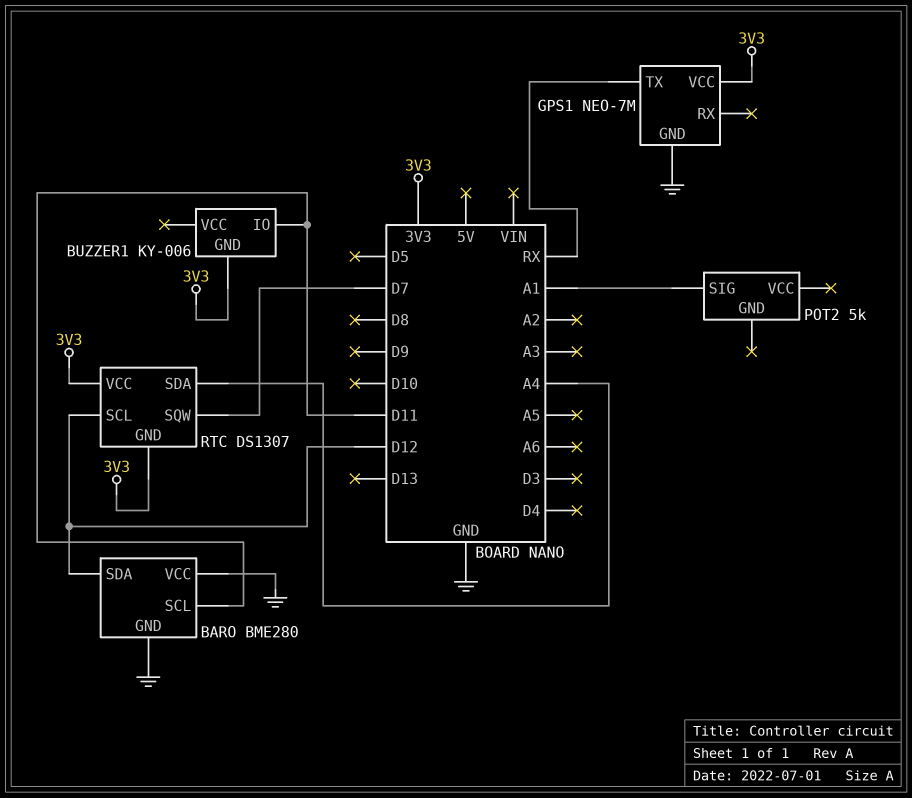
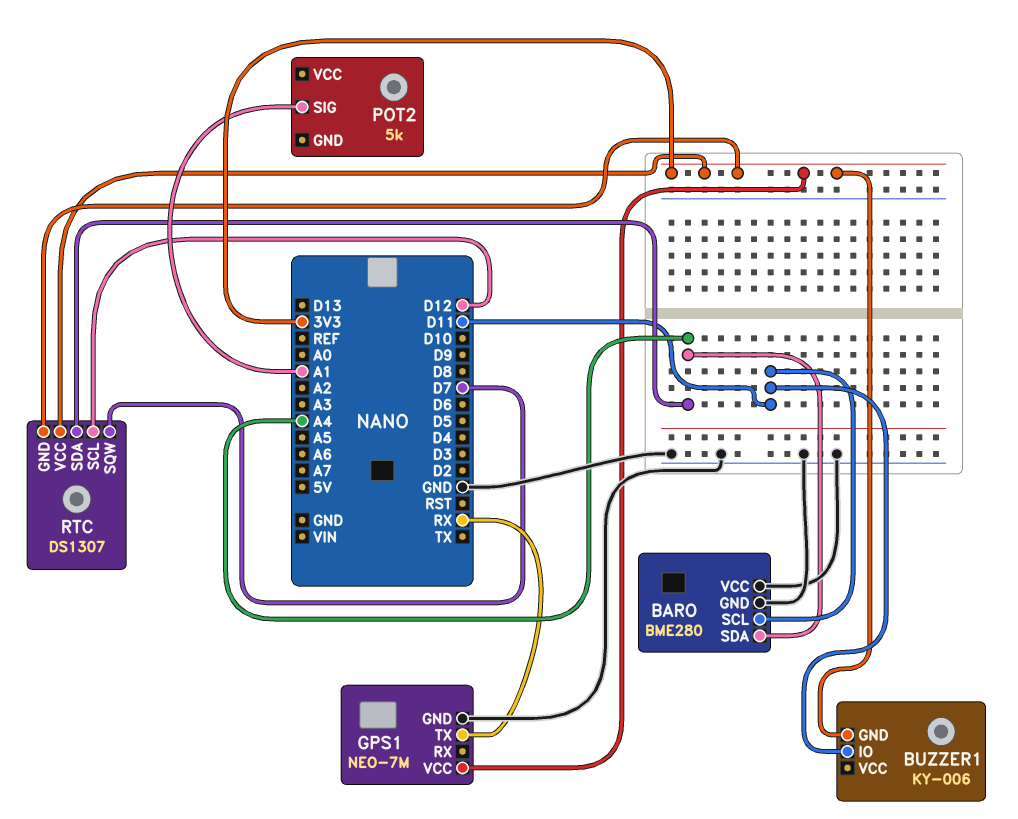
BARO pin SDA: D12 -> A4

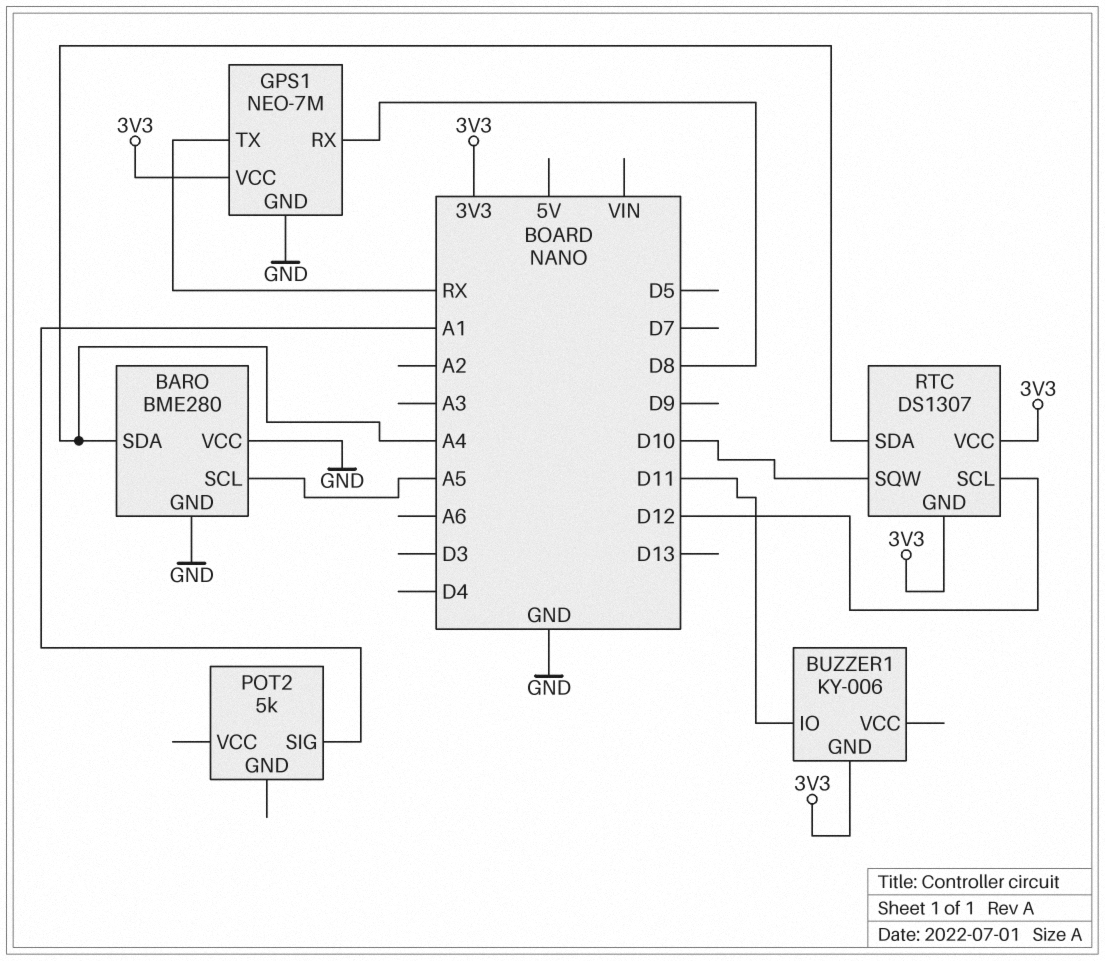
BARO pin SCL: D11 -> A5
GPS1 pin RX: none -> D8
RTC pin SQW: D7 -> D10

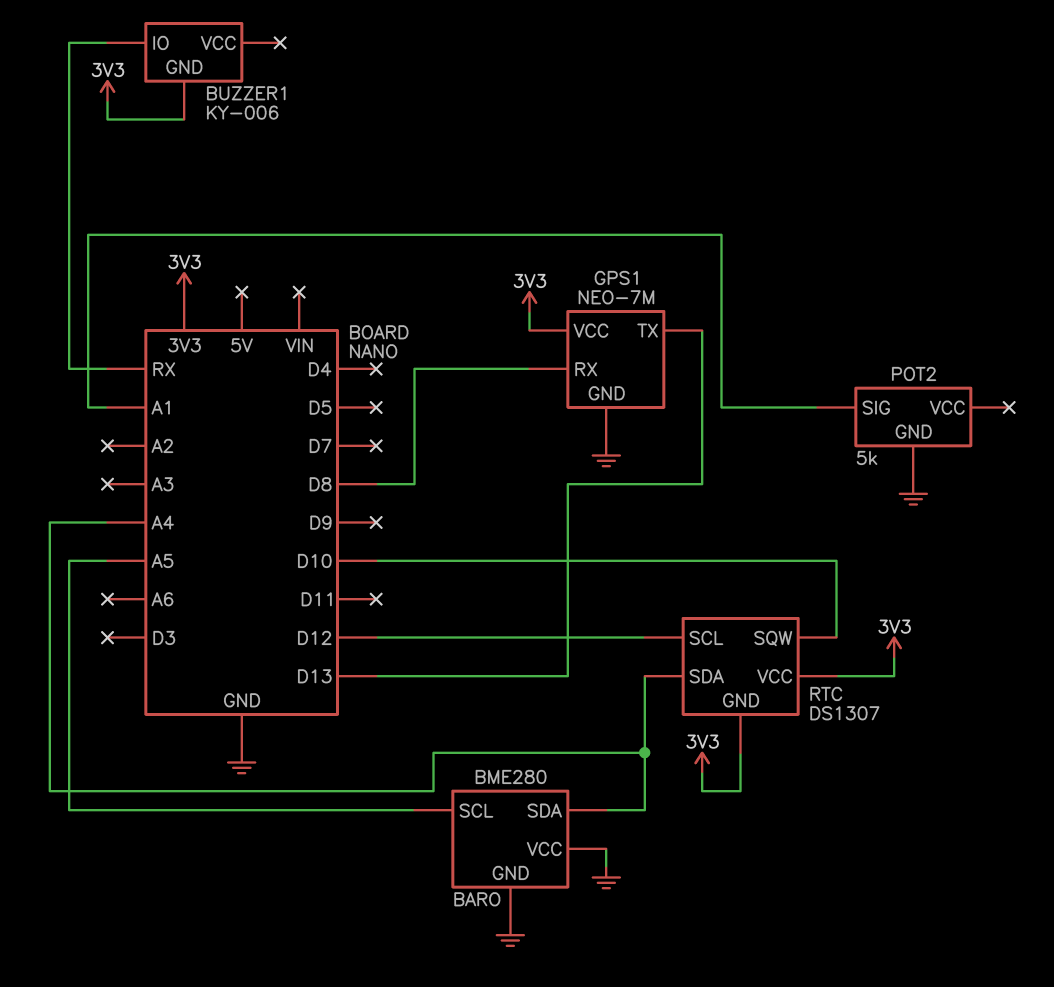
BUZZER1 pin IO: D11 -> RX
GPS1 pin TX: RX -> D13
POT2 pin GND: none -> GND

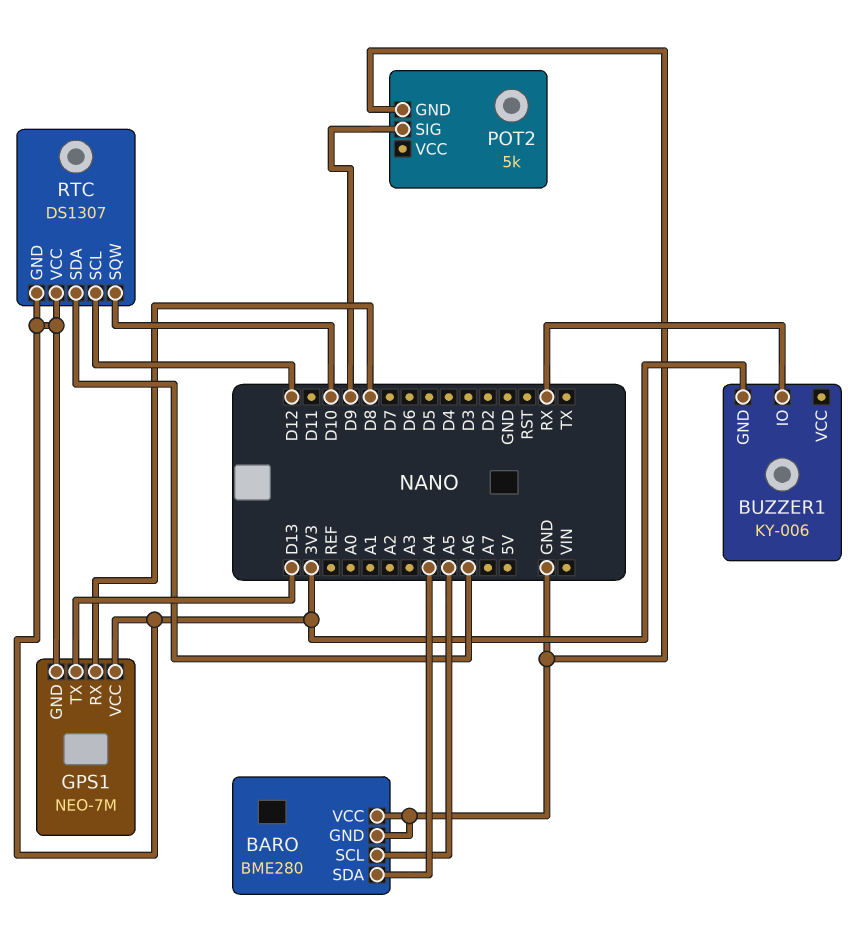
GPS1 pin GND: GND -> 3V3
POT2 pin SIG: A1 -> D9
RTC pin SDA: A4 -> A6

